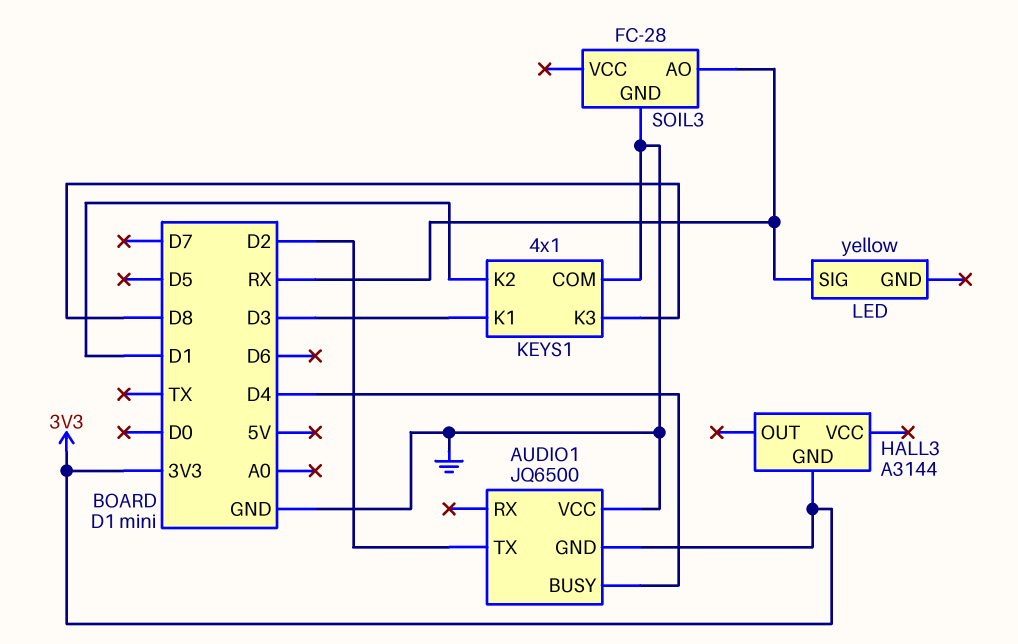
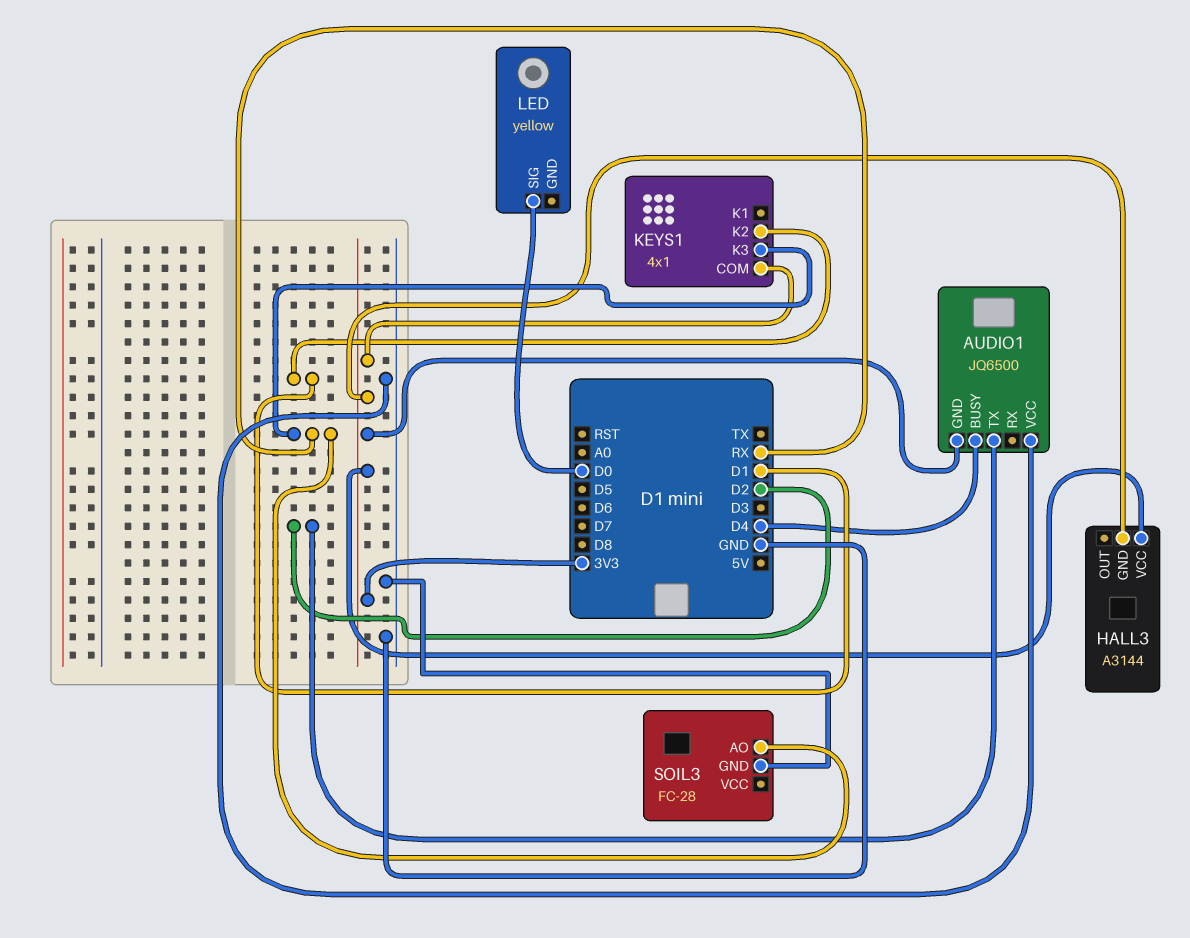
HALL3 pin VCC: none -> 3V3
KEYS1 pin COM: GND -> 3V3
KEYS1 pin K1: D3 -> none
KEYS1 pin K3: D8 -> RX
LED pin SIG: RX -> D0

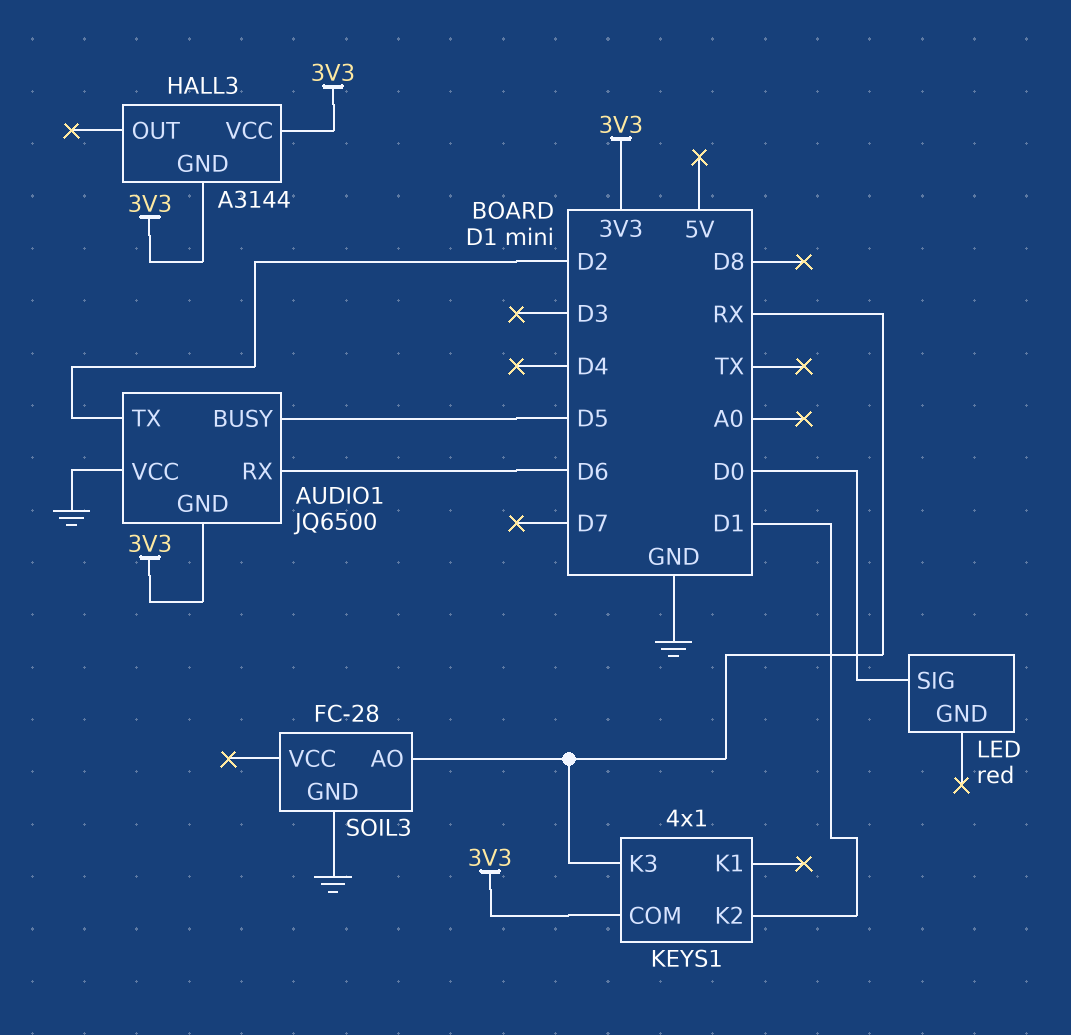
AUDIO1 pin BUSY: D4 -> D5
AUDIO1 pin RX: none -> D6
LED: yellow -> red

